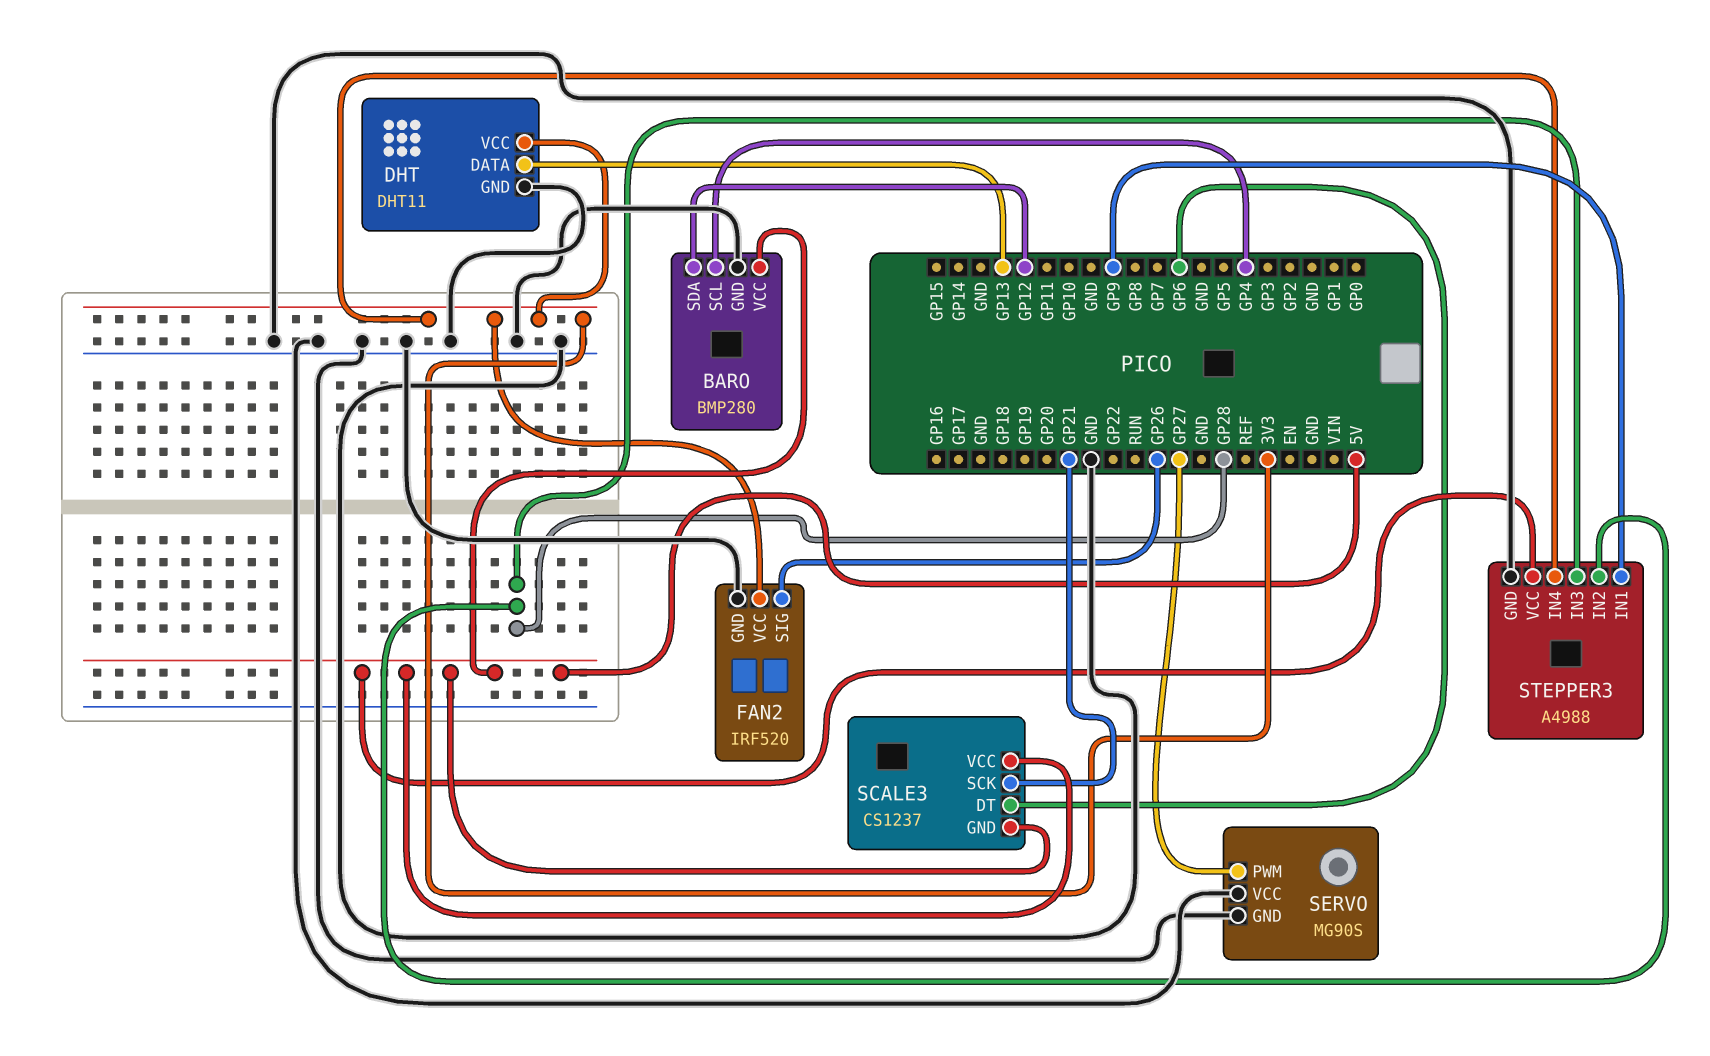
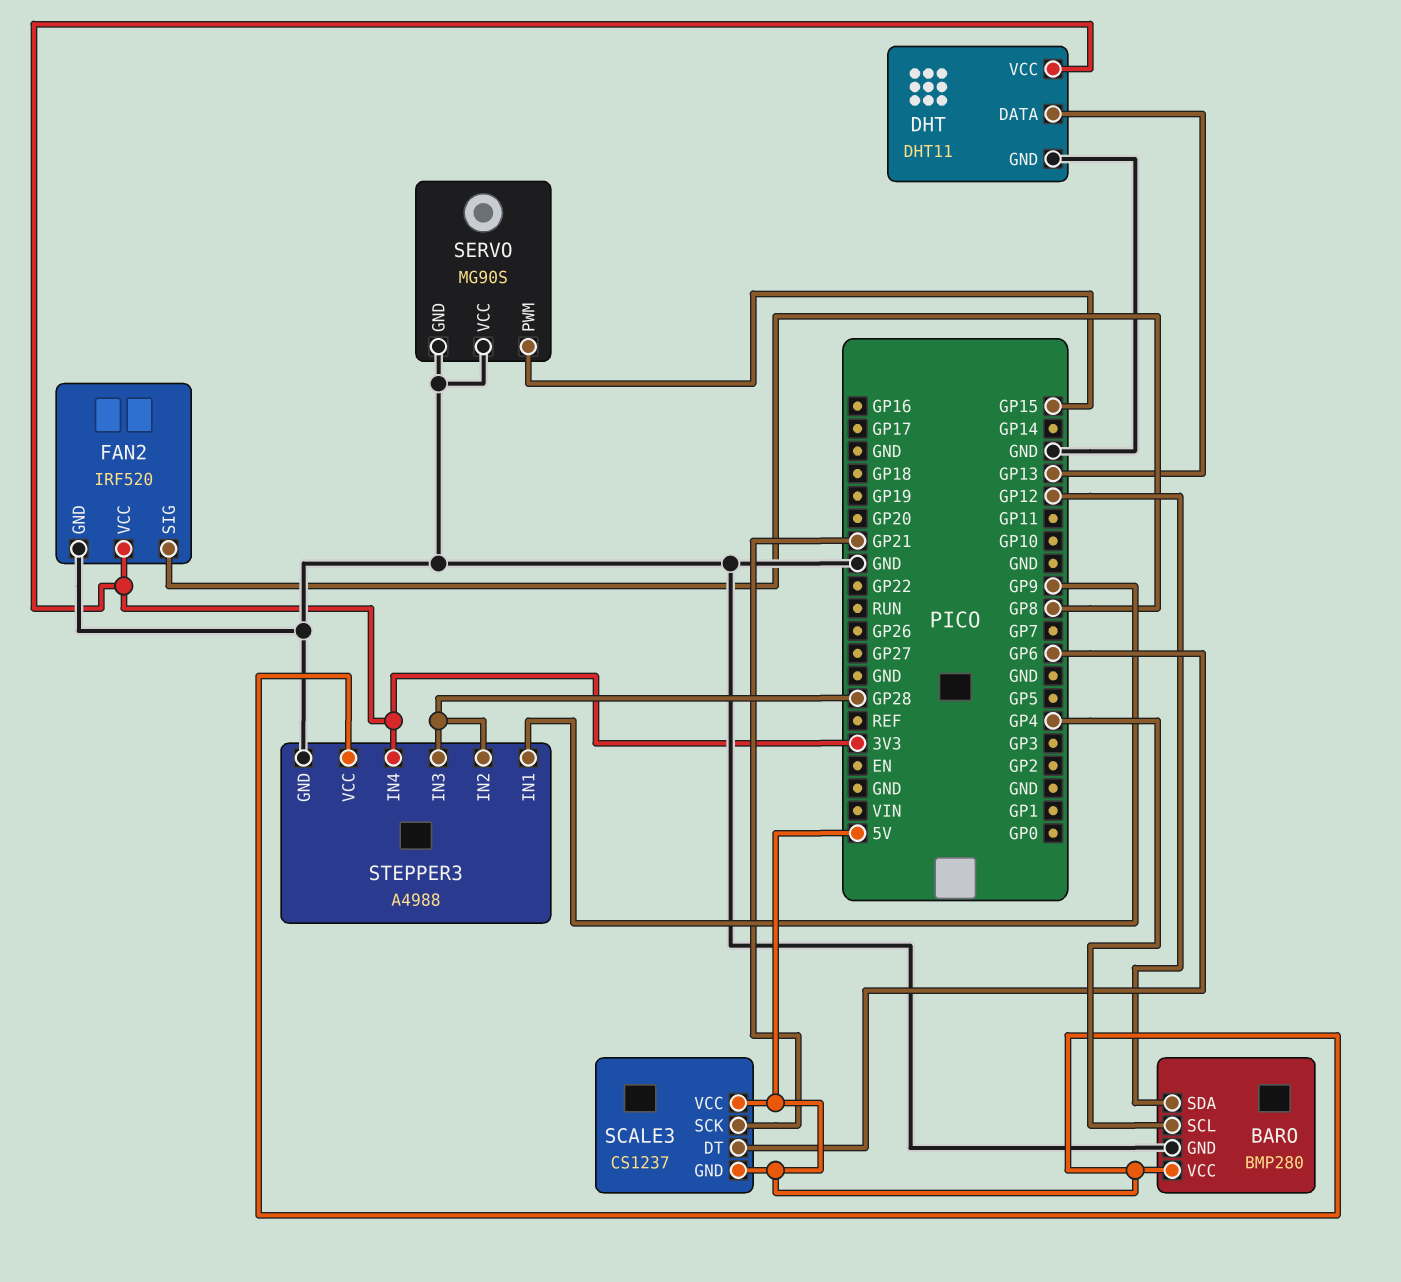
FAN2 pin SIG: GP26 -> GP8
SERVO pin PWM: GP27 -> GP15

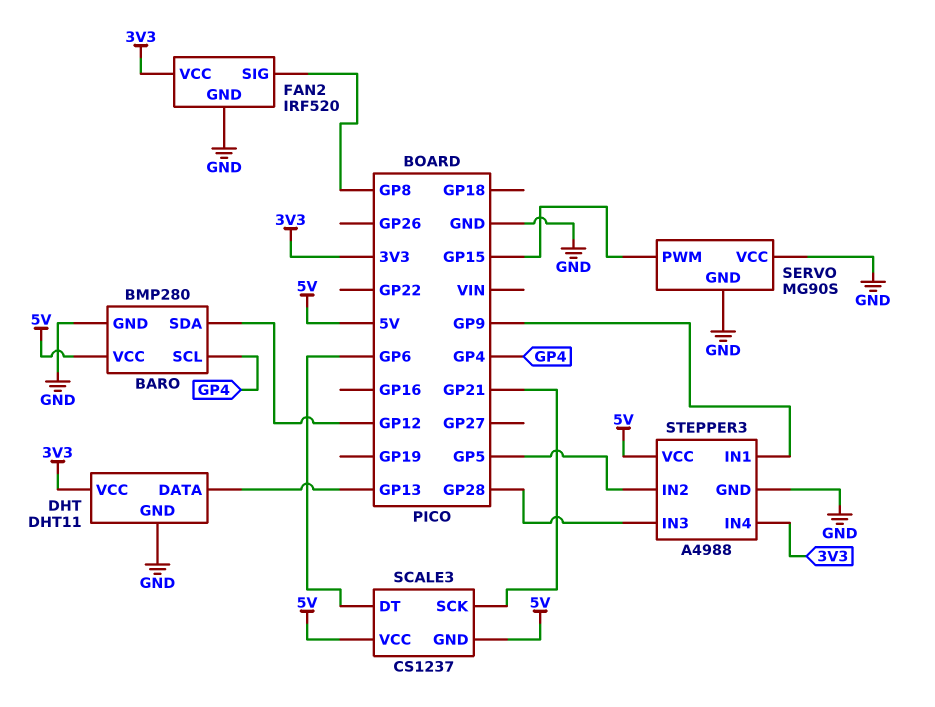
STEPPER3 pin IN2: GP28 -> GP5

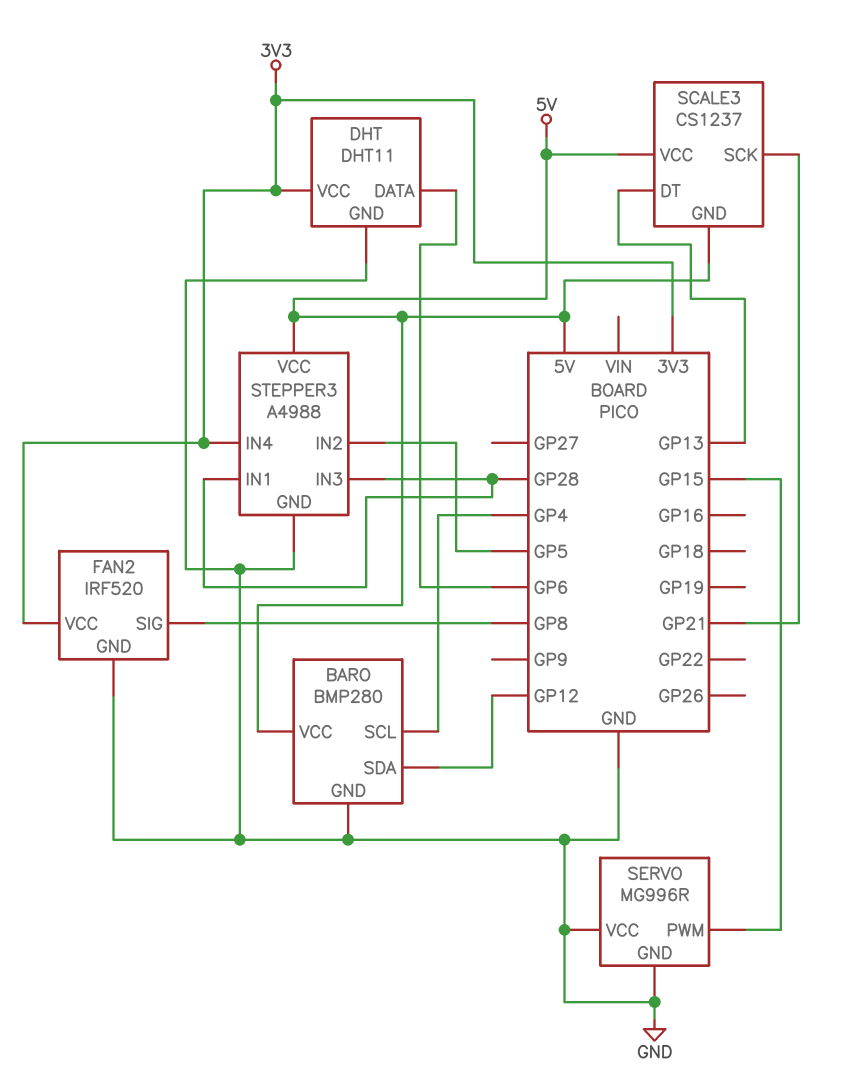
DHT pin DATA: GP13 -> GP6
SCALE3 pin DT: GP6 -> GP13
SERVO: MG90S -> MG996R
STEPPER3 pin IN1: GP9 -> GP28

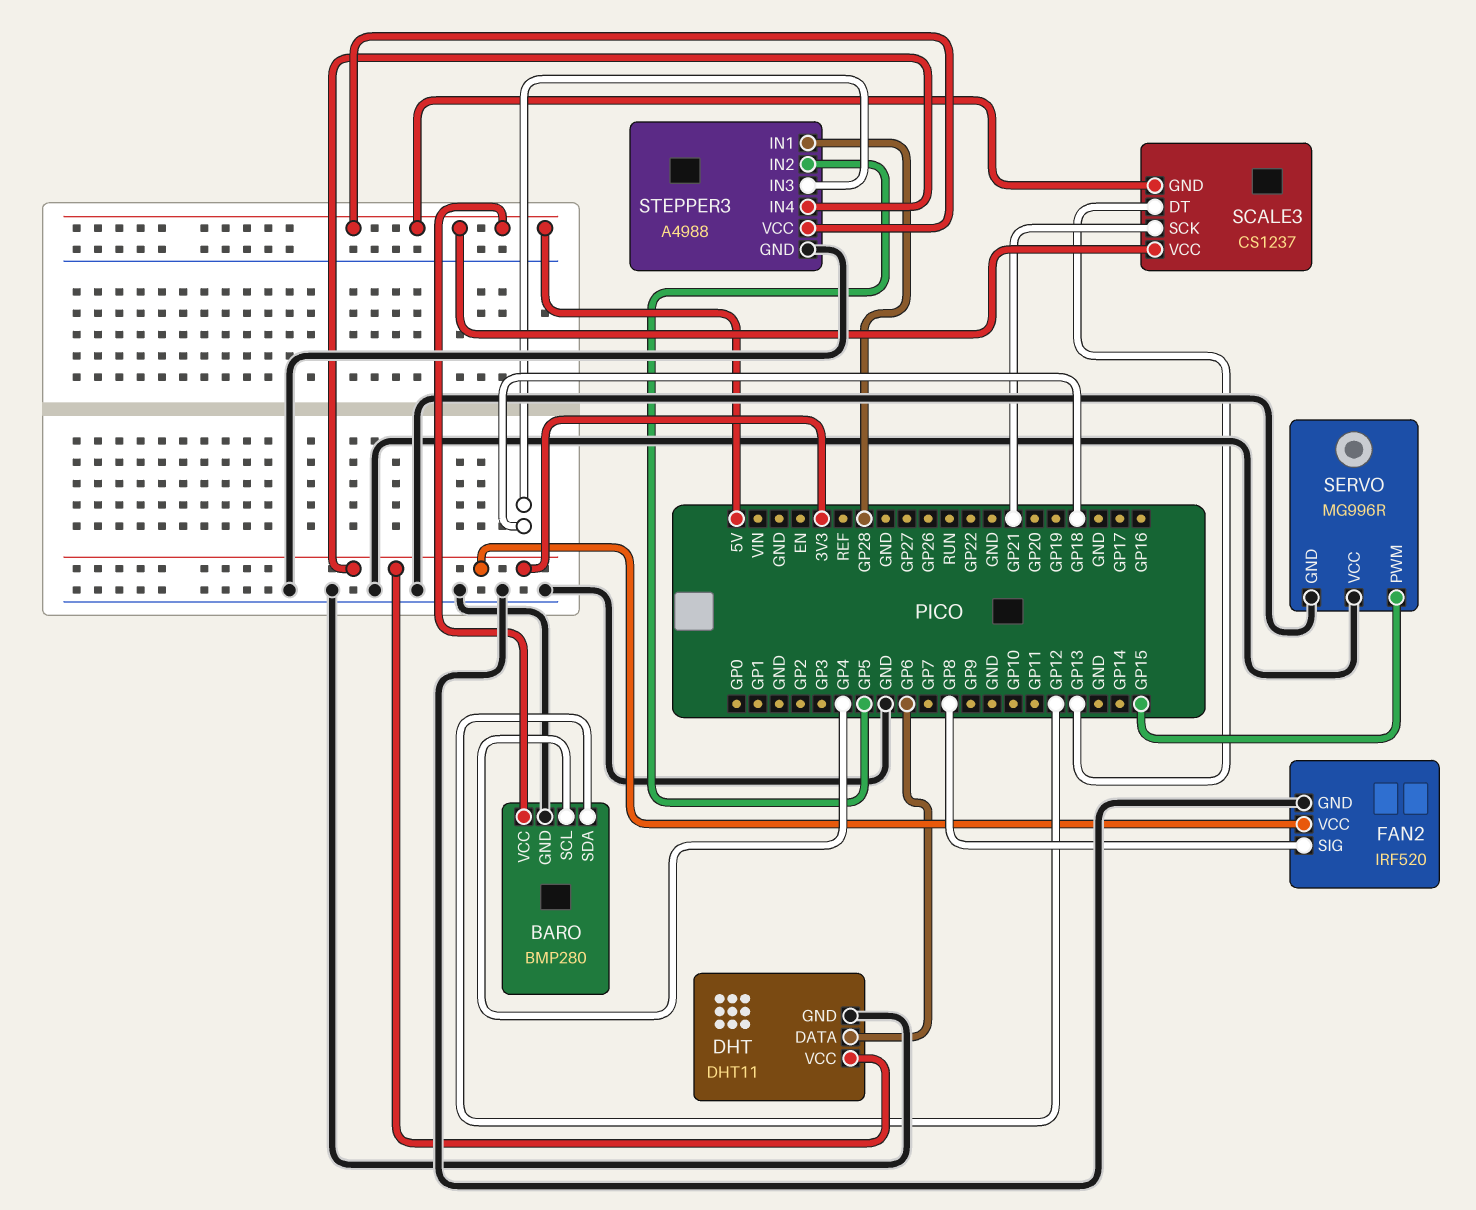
STEPPER3 pin IN3: GP28 -> GP18

